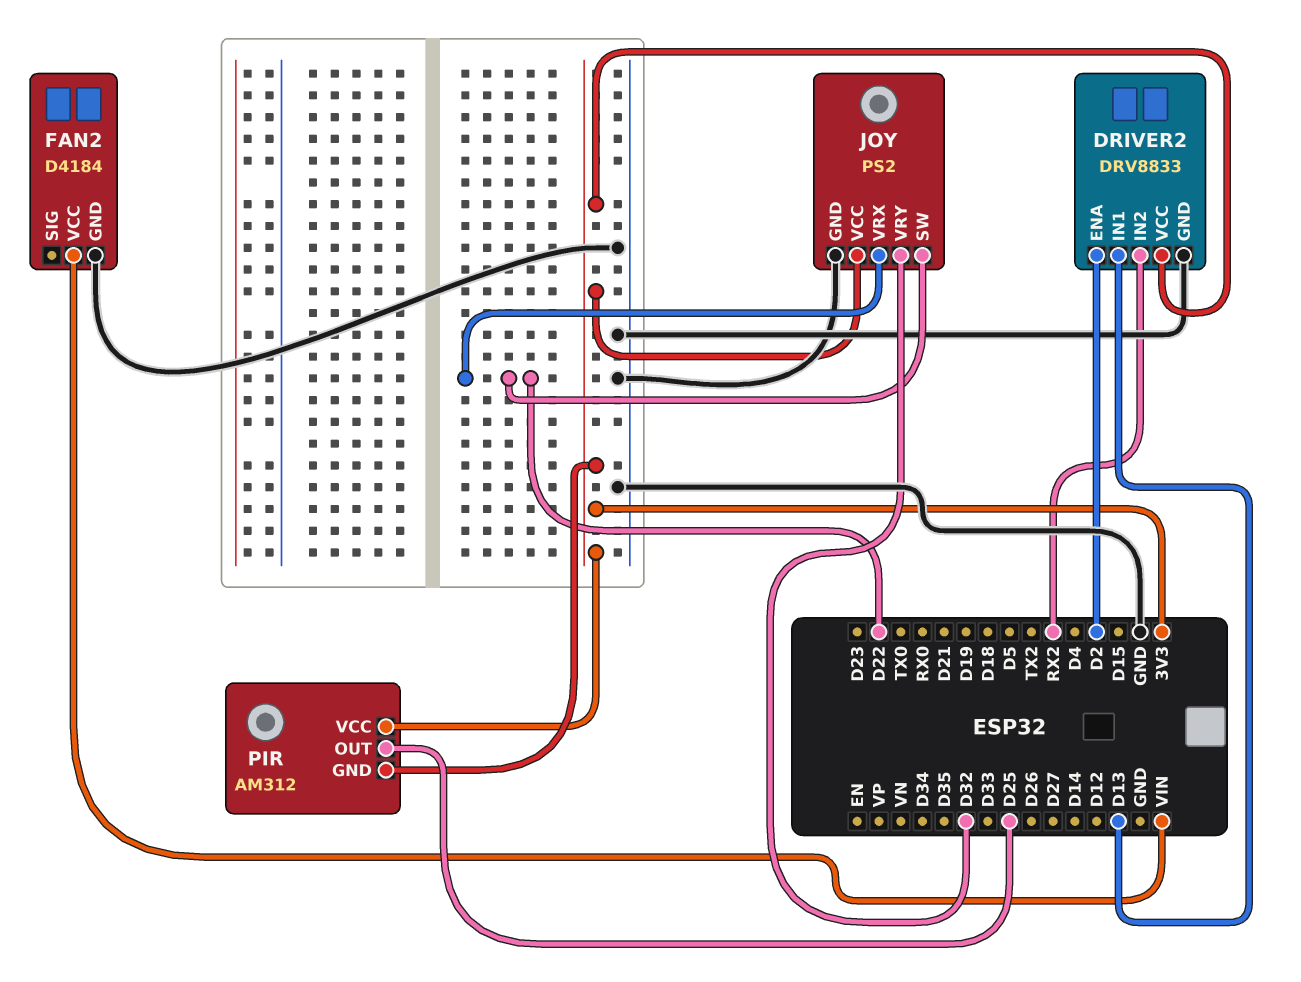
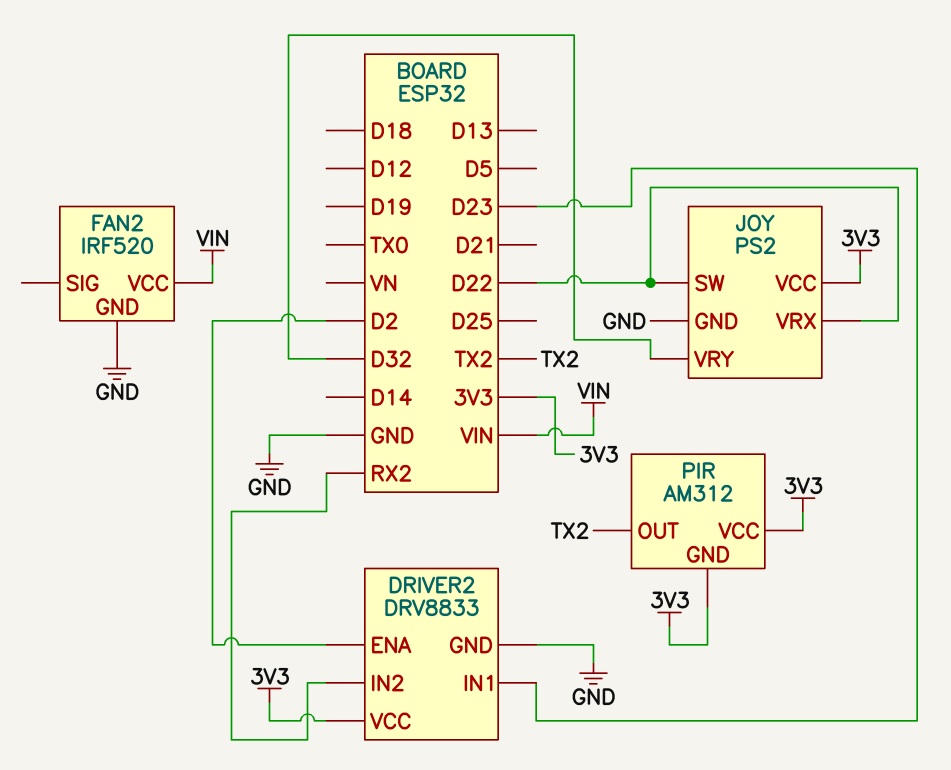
DRIVER2 pin IN1: D13 -> D23
FAN2: D4184 -> IRF520
PIR pin OUT: D25 -> TX2

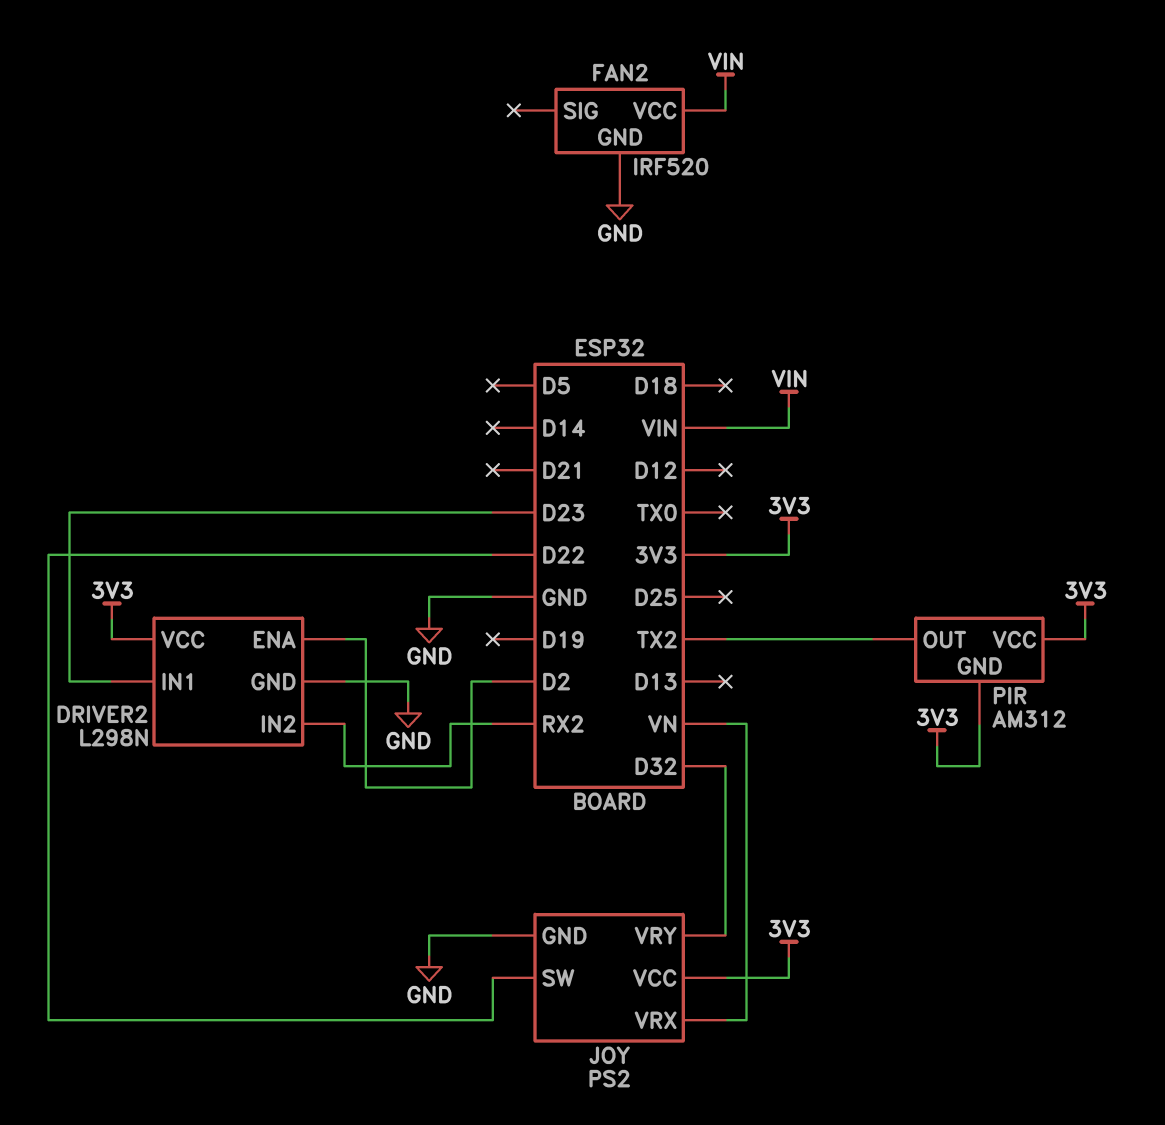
DRIVER2: DRV8833 -> L298N
JOY pin VRX: D22 -> VN

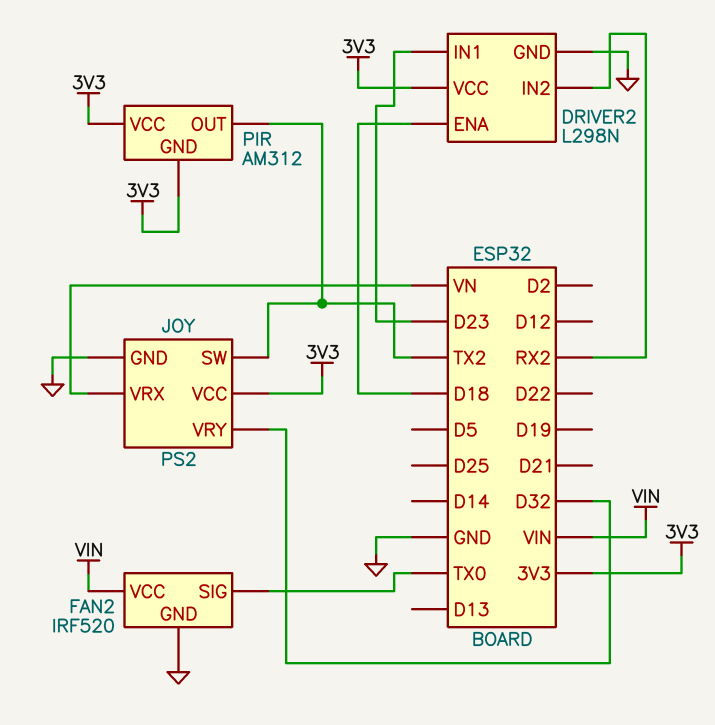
DRIVER2 pin ENA: D2 -> D18
FAN2 pin SIG: none -> TX0
JOY pin SW: D22 -> TX2

